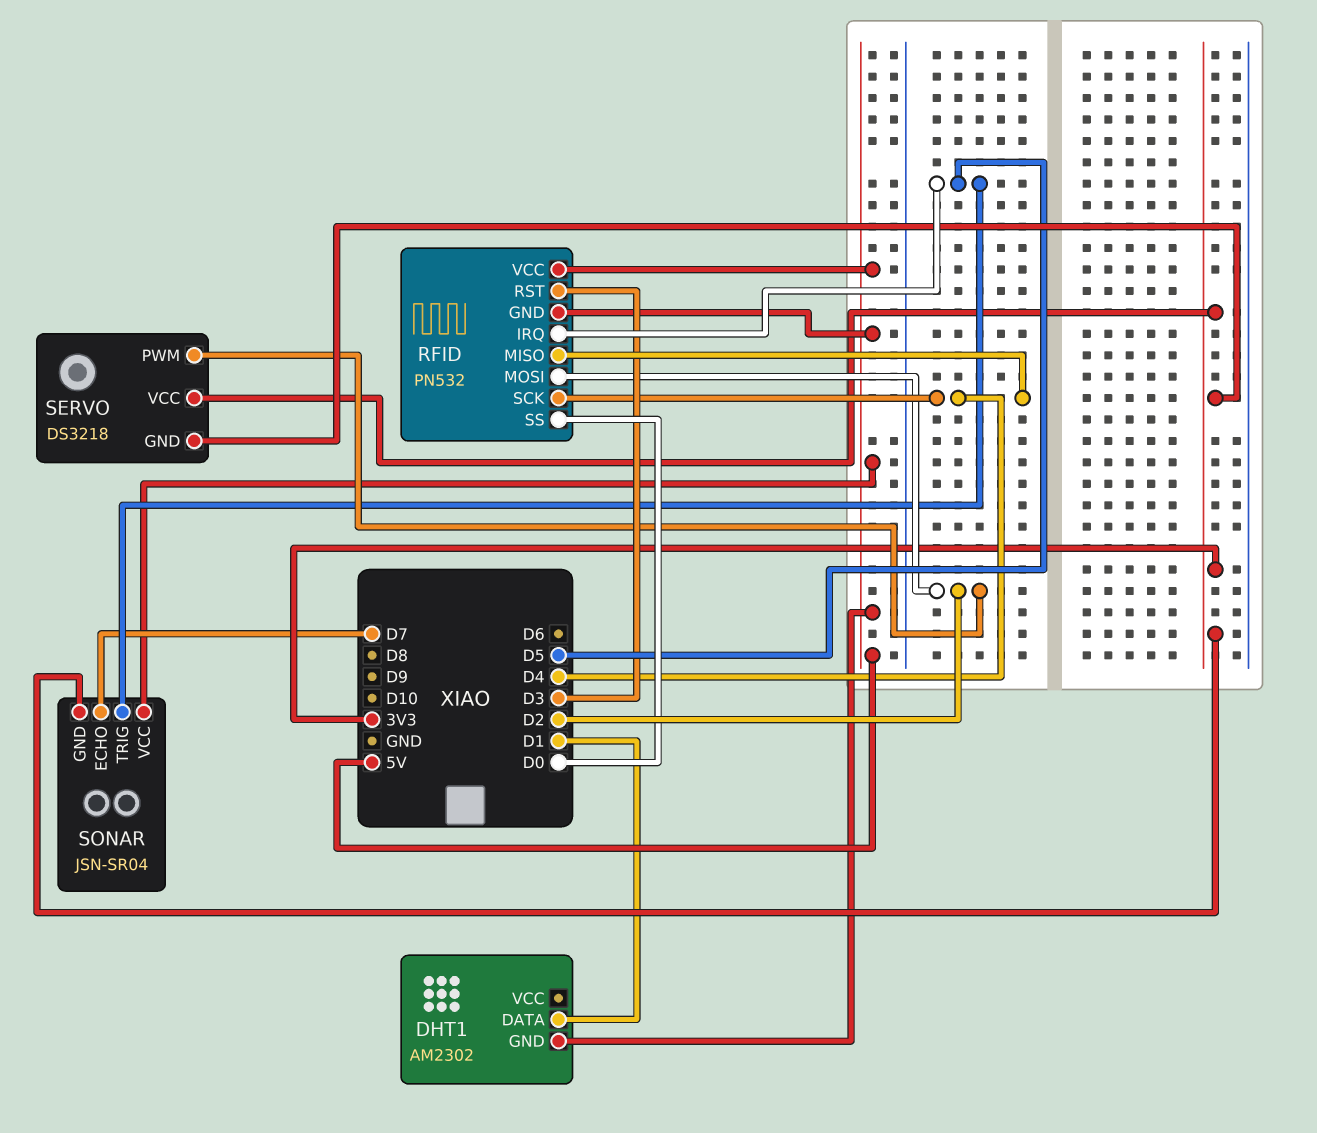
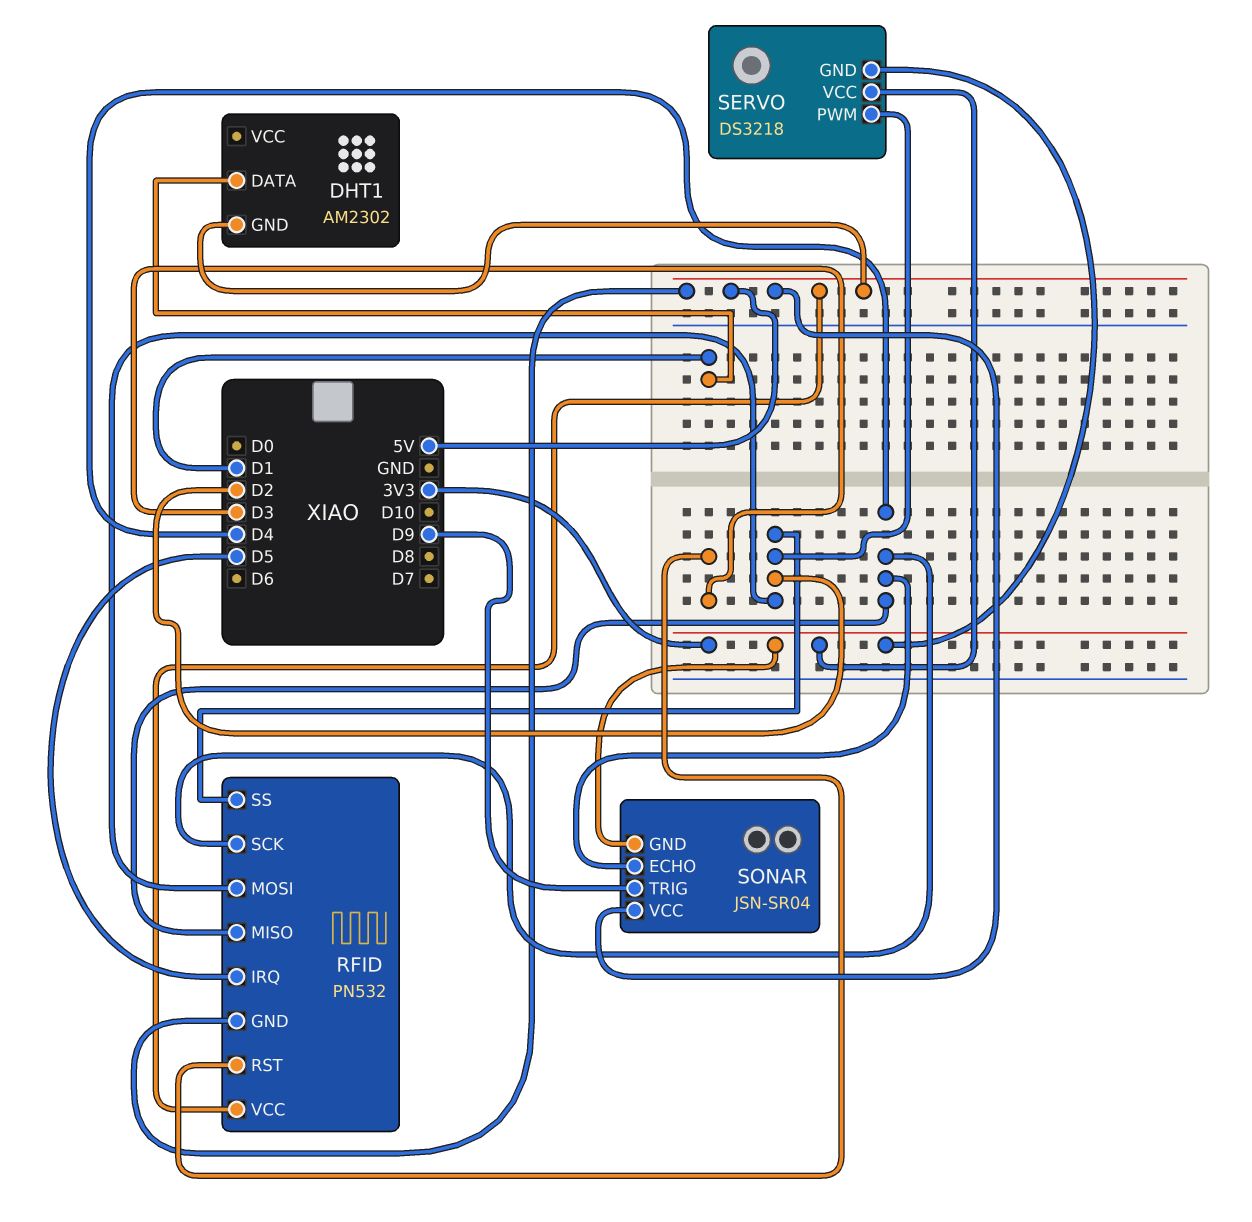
RFID pin SS: D0 -> D2
SONAR pin ECHO: D7 -> D4
SONAR pin TRIG: D5 -> D9

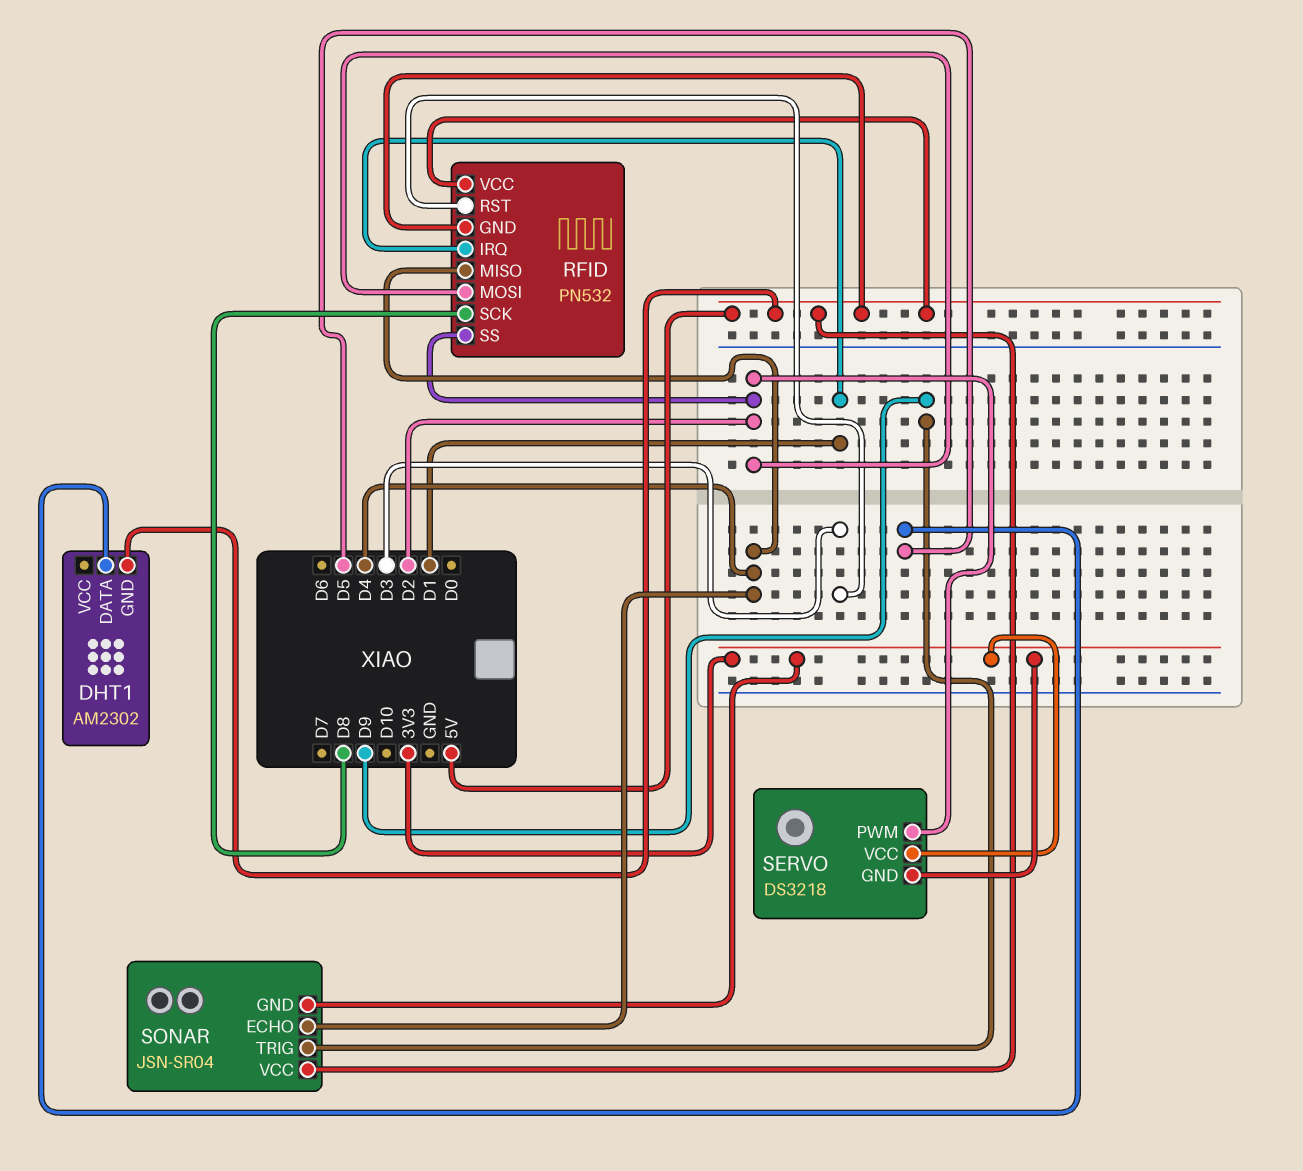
DHT1 pin DATA: D1 -> D5
RFID pin IRQ: D5 -> D1
RFID pin SCK: D4 -> D8

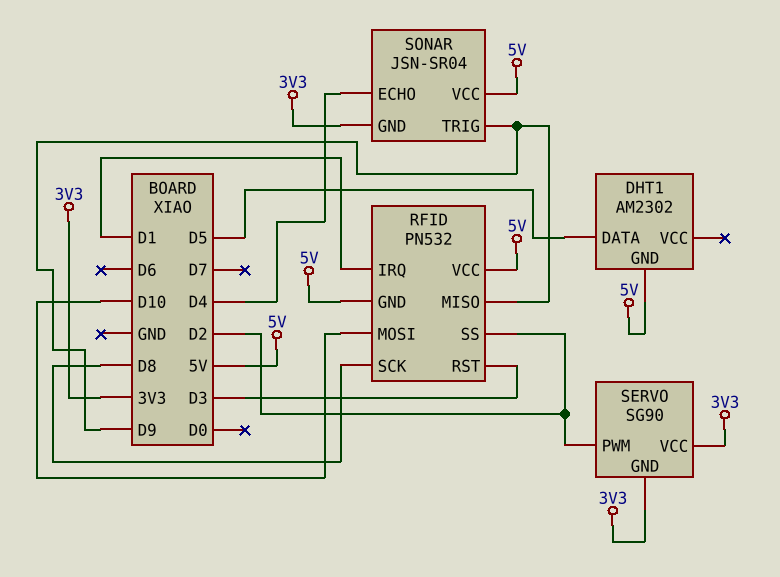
RFID pin MISO: D4 -> D9
RFID pin MOSI: D2 -> D10
SERVO: DS3218 -> SG90

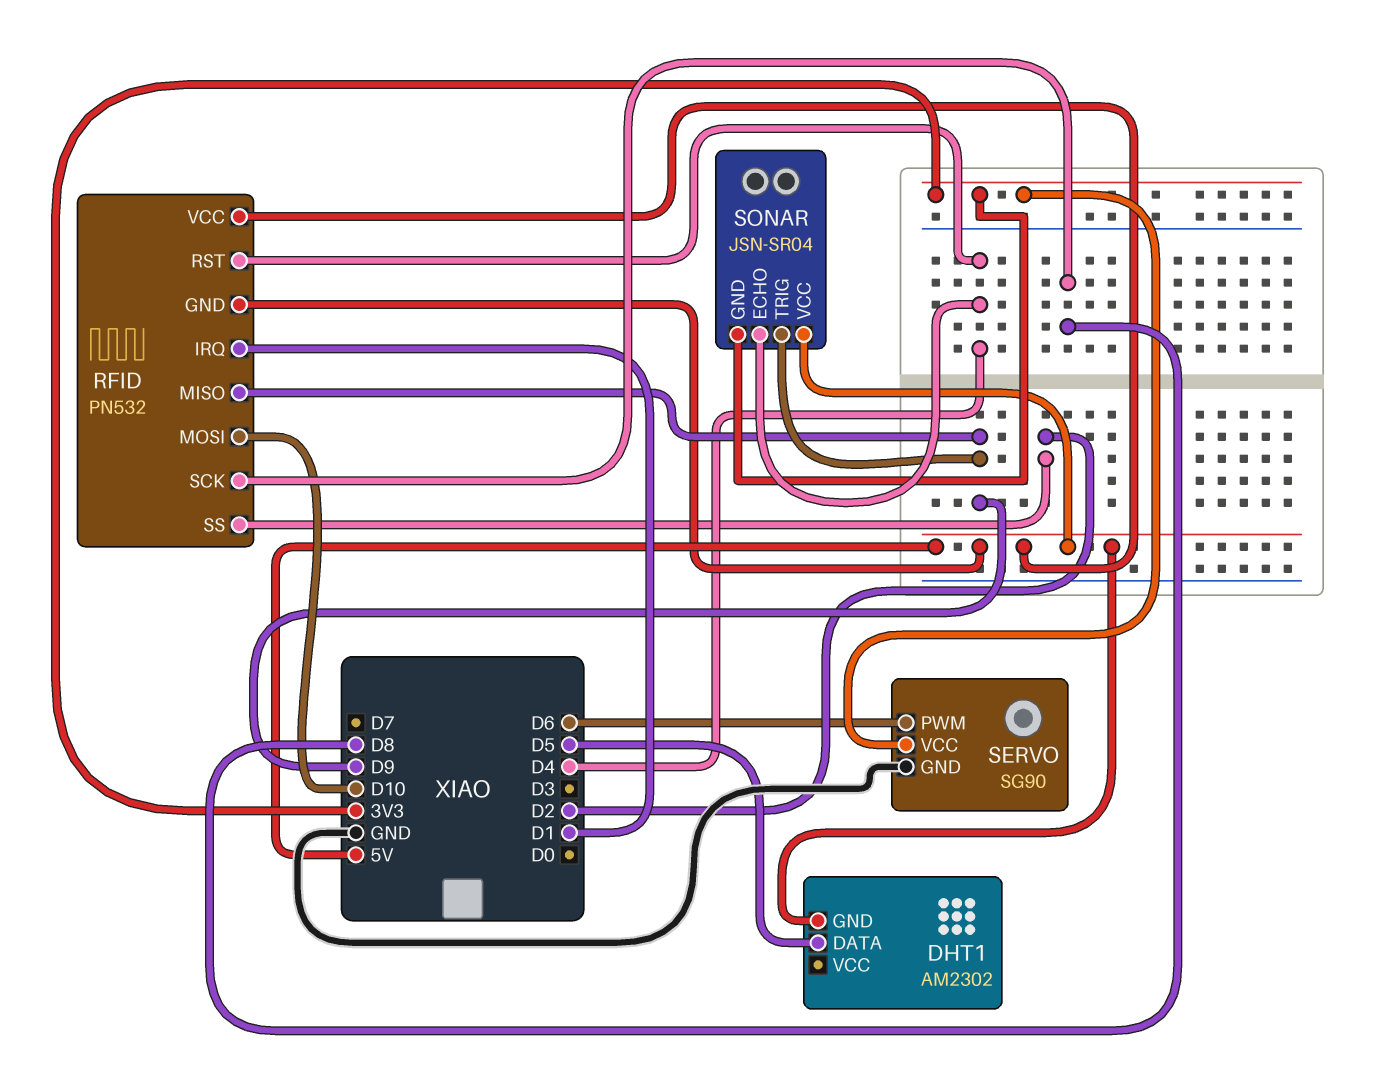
RFID pin RST: D3 -> D4
SERVO pin GND: 3V3 -> GND
SERVO pin PWM: D2 -> D6

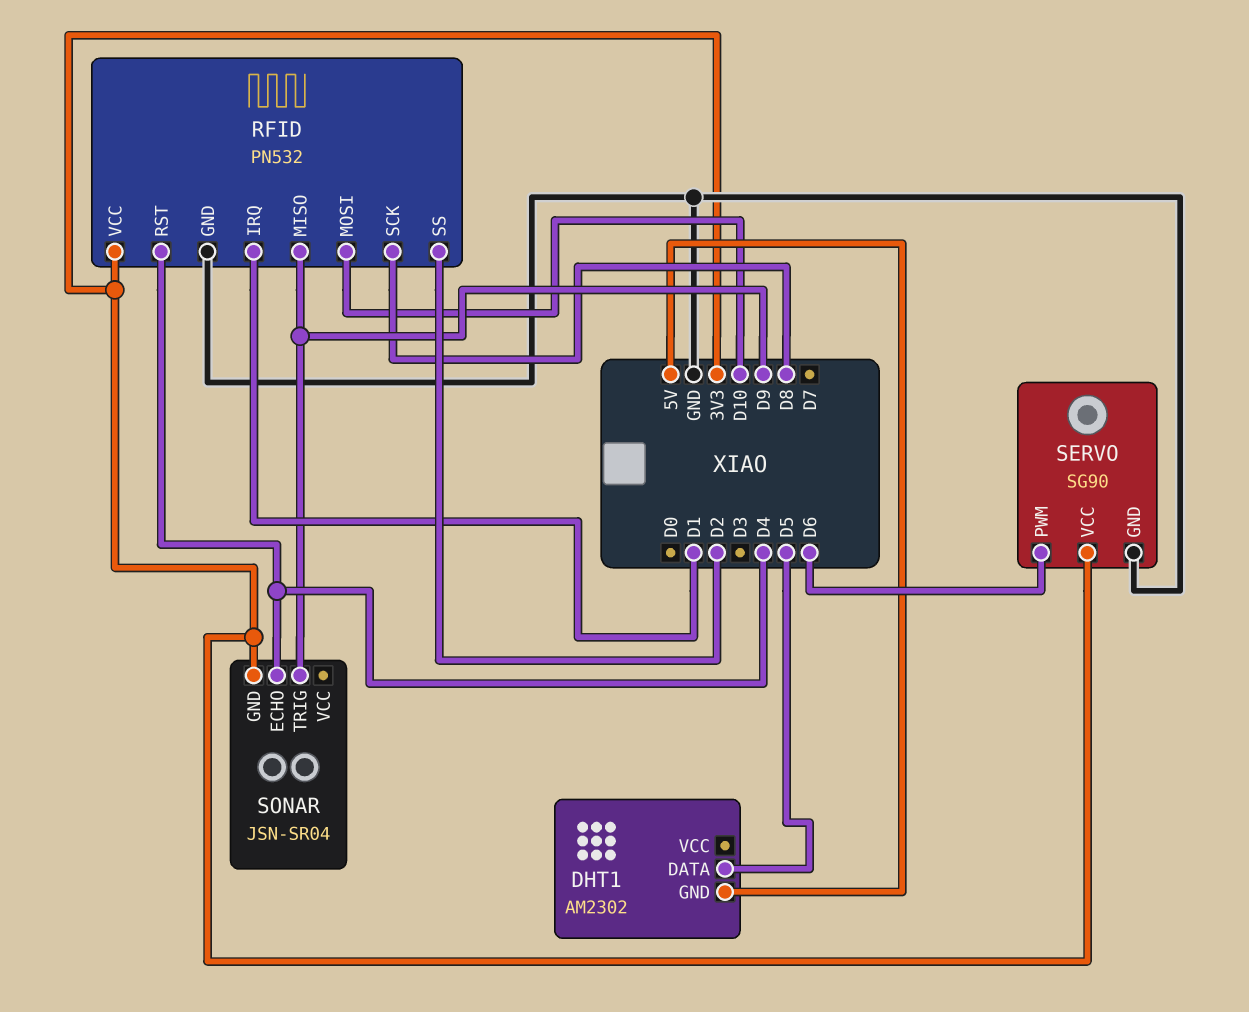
RFID pin GND: 5V -> GND
RFID pin VCC: 5V -> 3V3
SONAR pin VCC: 5V -> none

